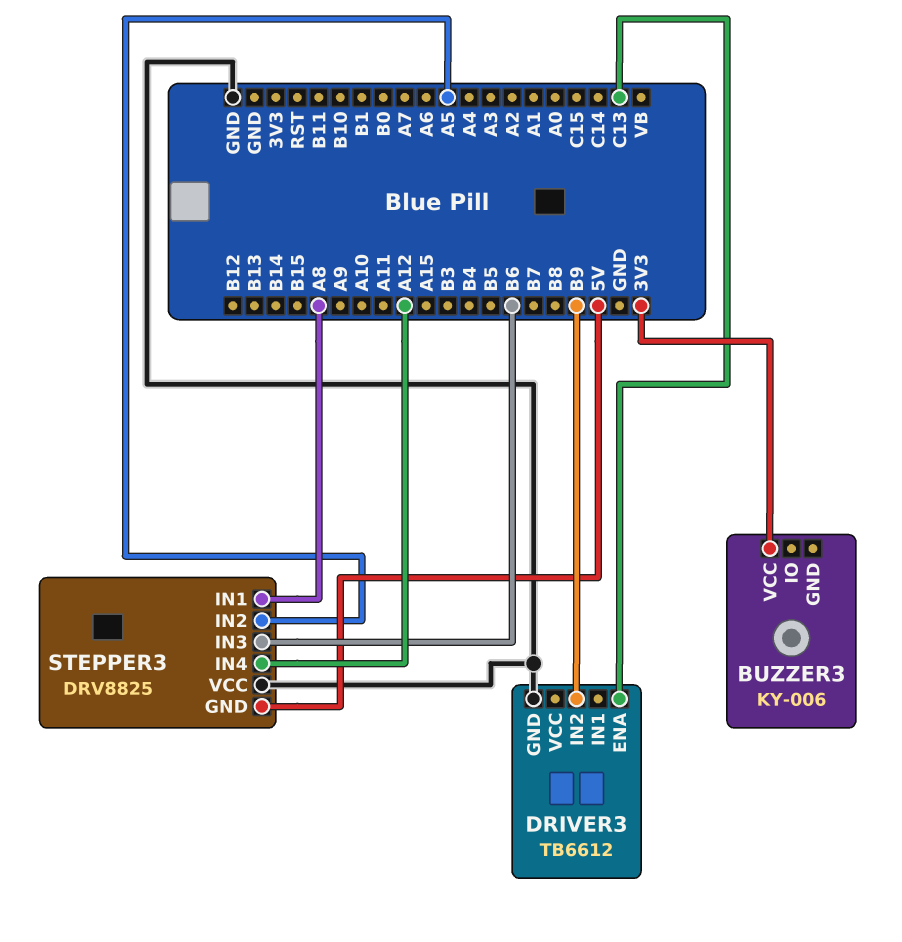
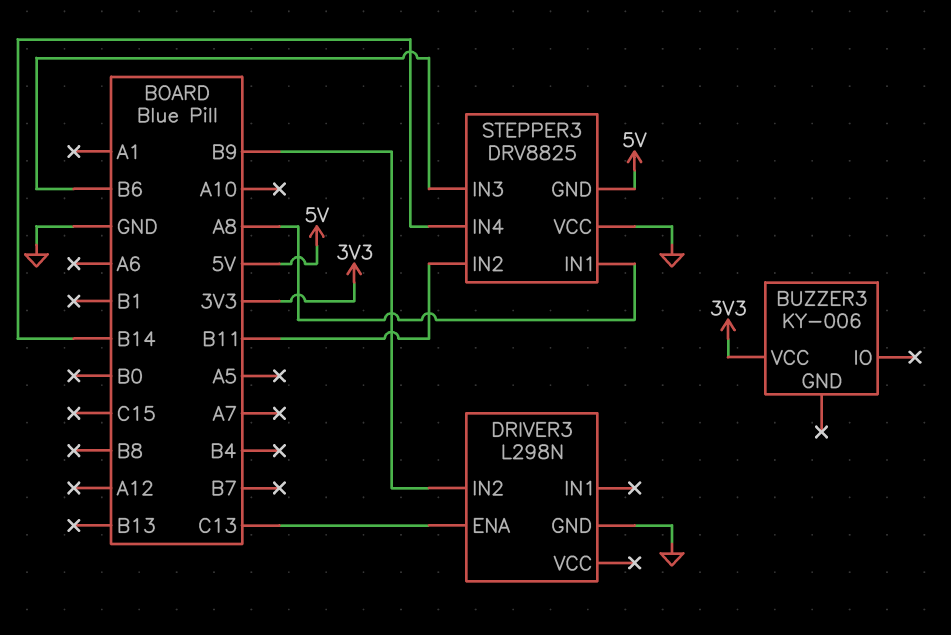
DRIVER3: TB6612 -> L298N
STEPPER3 pin IN2: A5 -> B11
STEPPER3 pin IN4: A12 -> B14

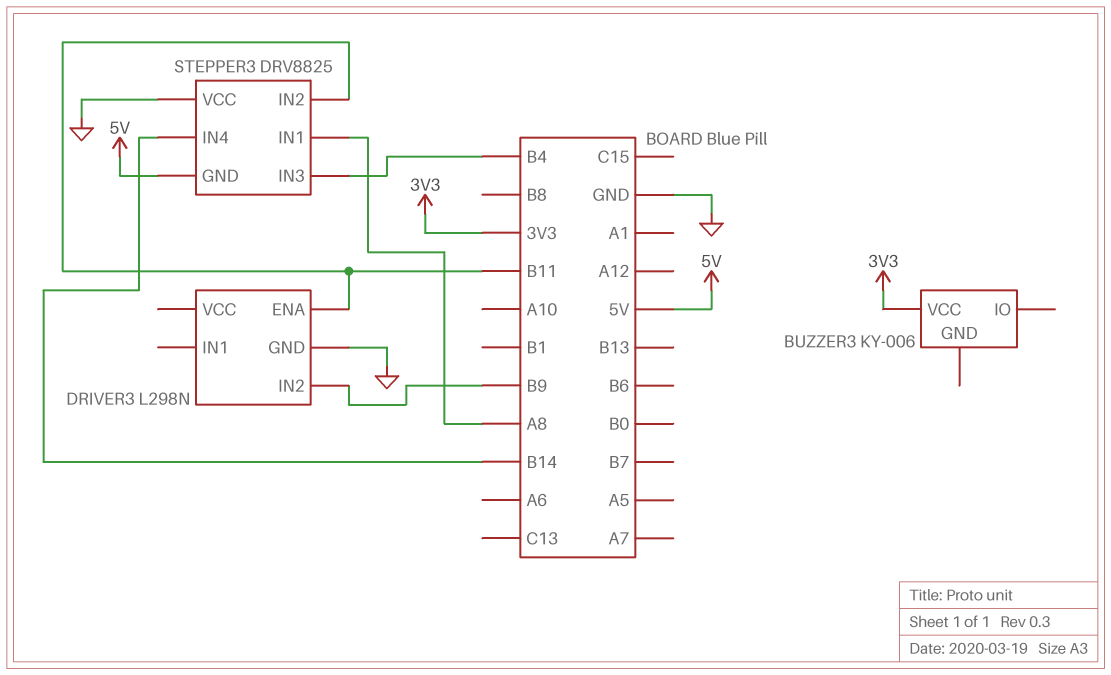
DRIVER3 pin ENA: C13 -> B11
STEPPER3 pin IN3: B6 -> B4

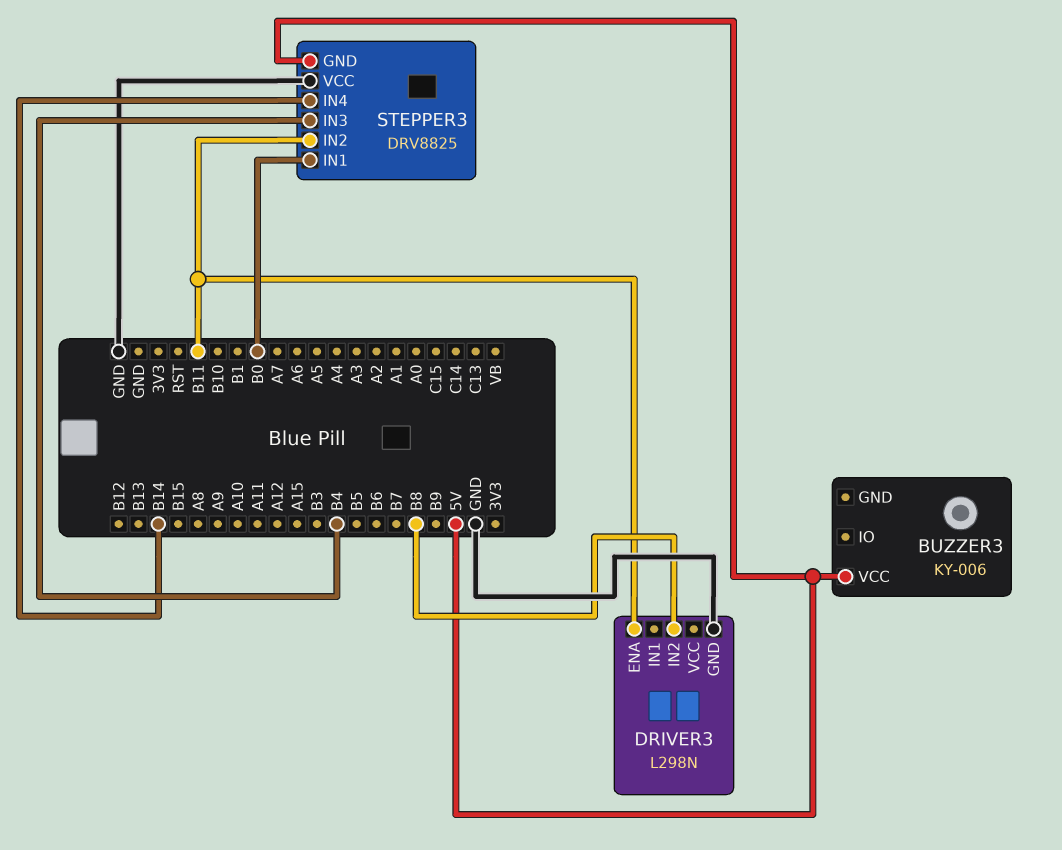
BUZZER3 pin VCC: 3V3 -> 5V
DRIVER3 pin IN2: B9 -> B8
STEPPER3 pin IN1: A8 -> B0

